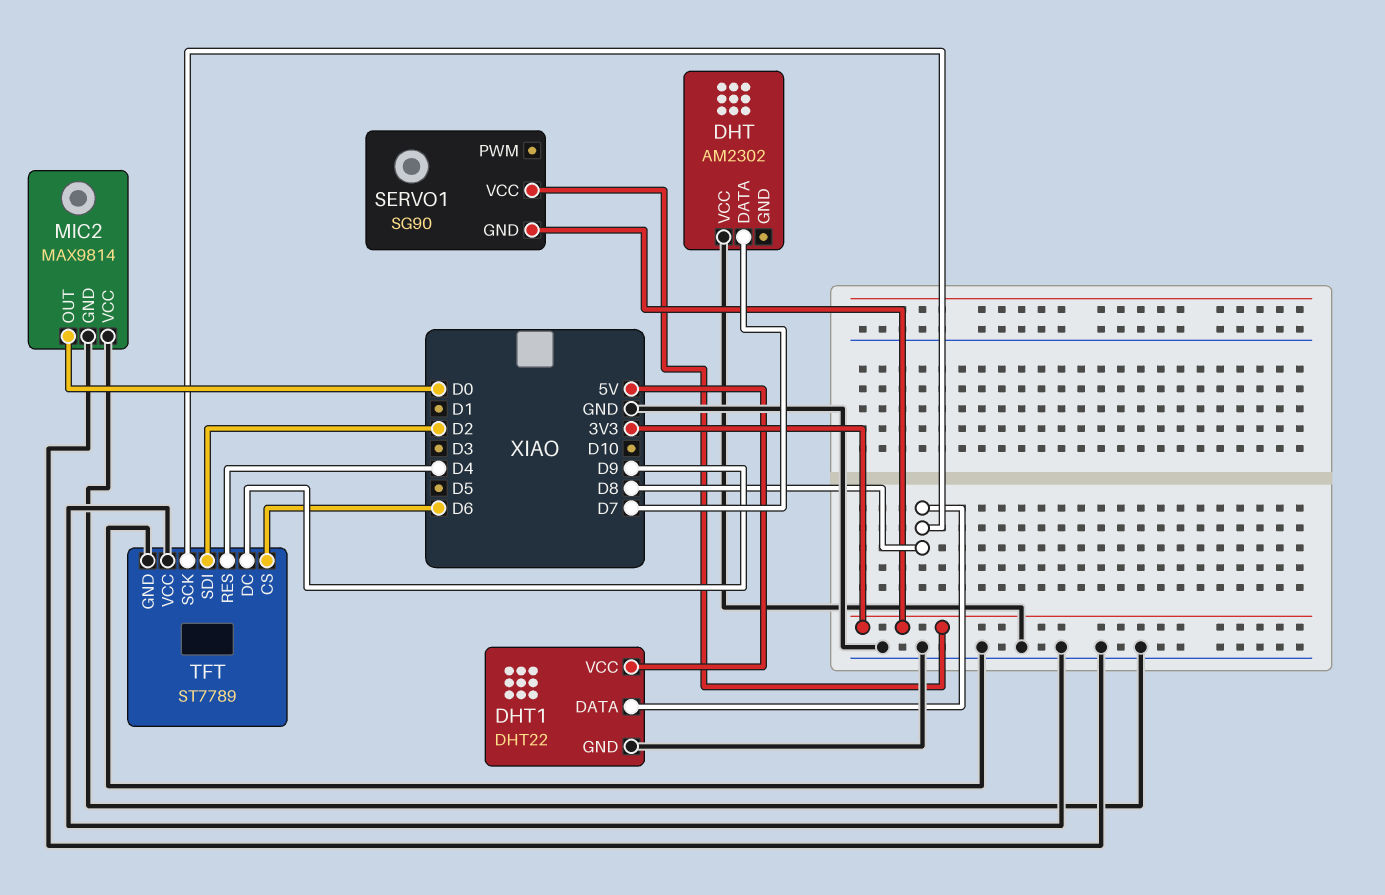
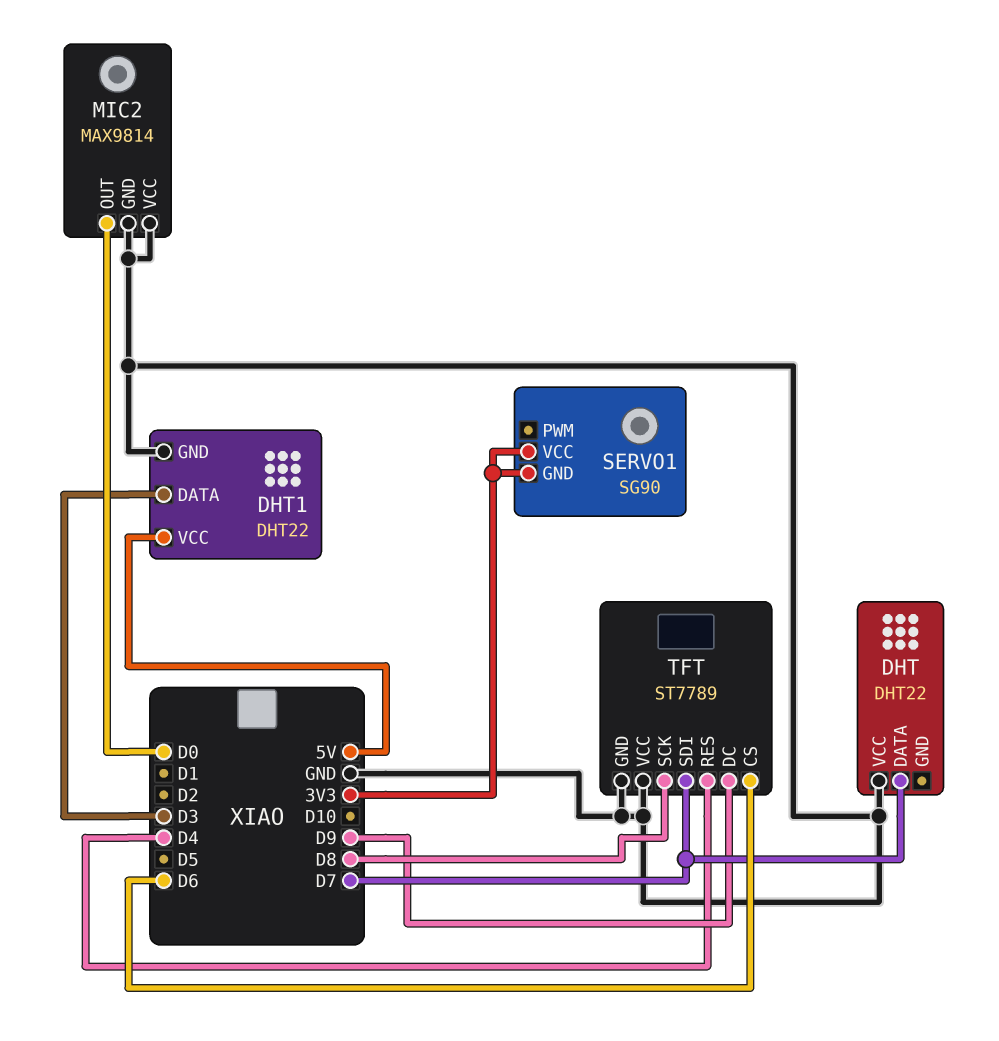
DHT: AM2302 -> DHT22
DHT1 pin DATA: D8 -> D3
TFT pin SDI: D2 -> D7

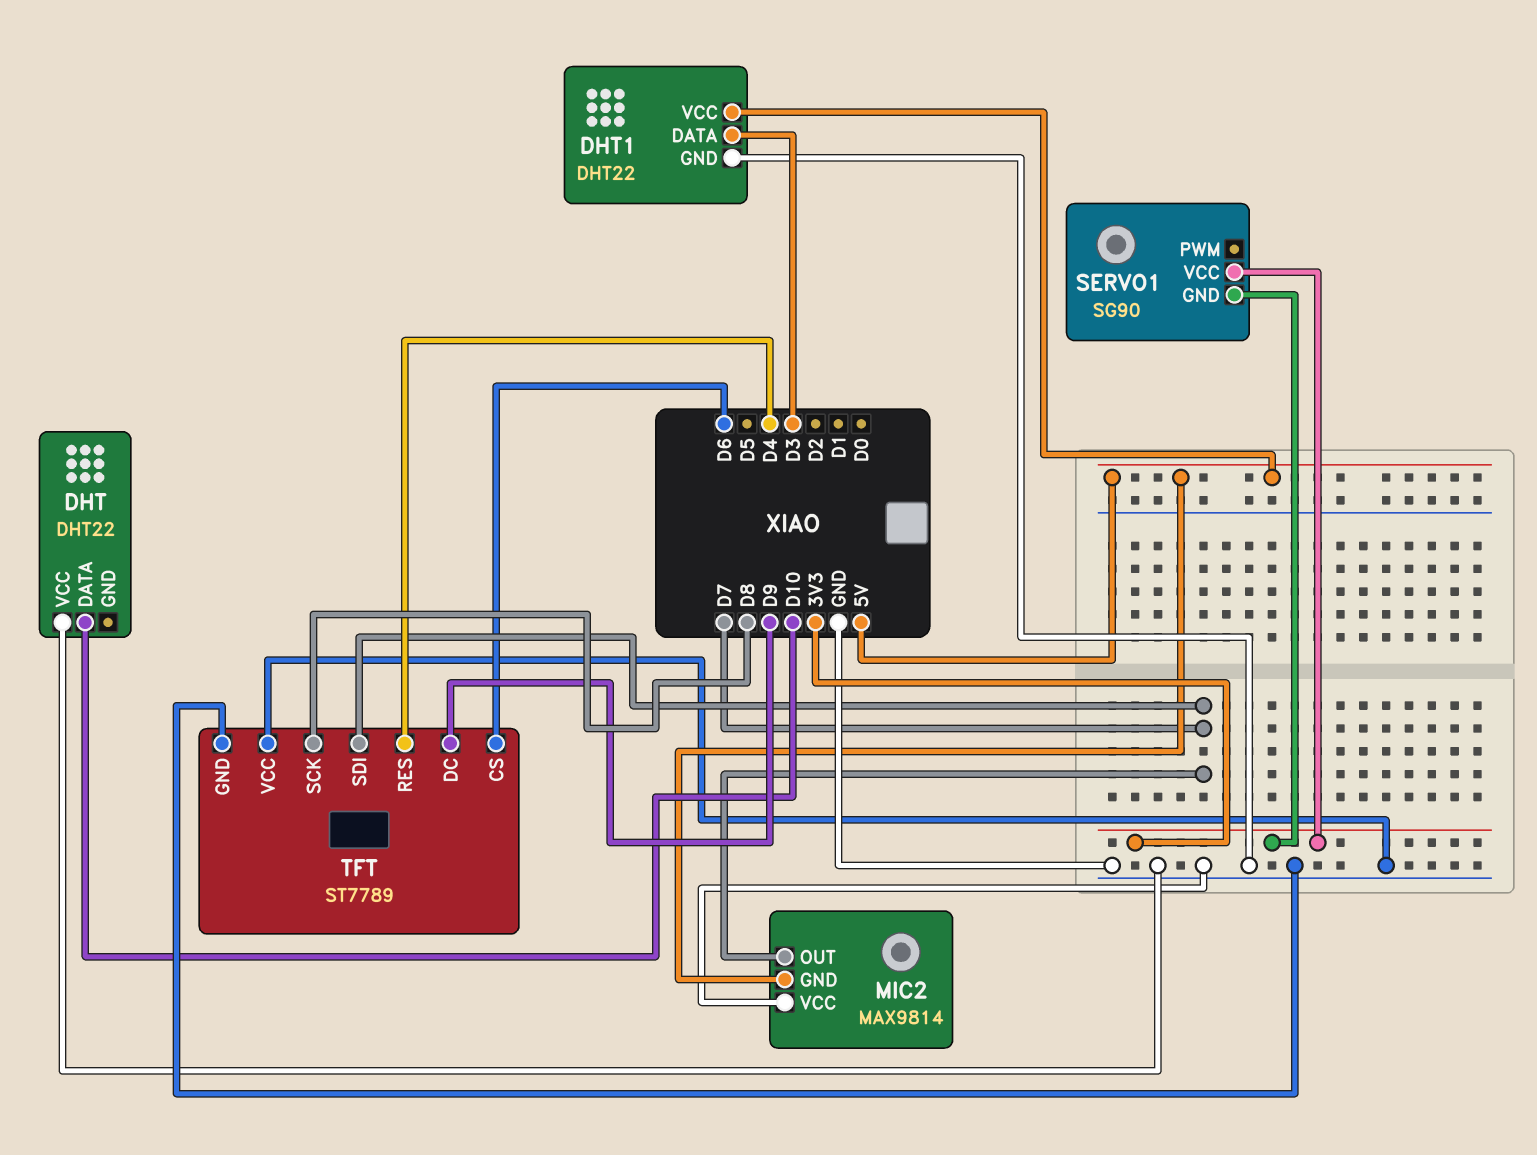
DHT pin DATA: D7 -> D10
MIC2 pin GND: GND -> 5V
MIC2 pin OUT: D0 -> D7

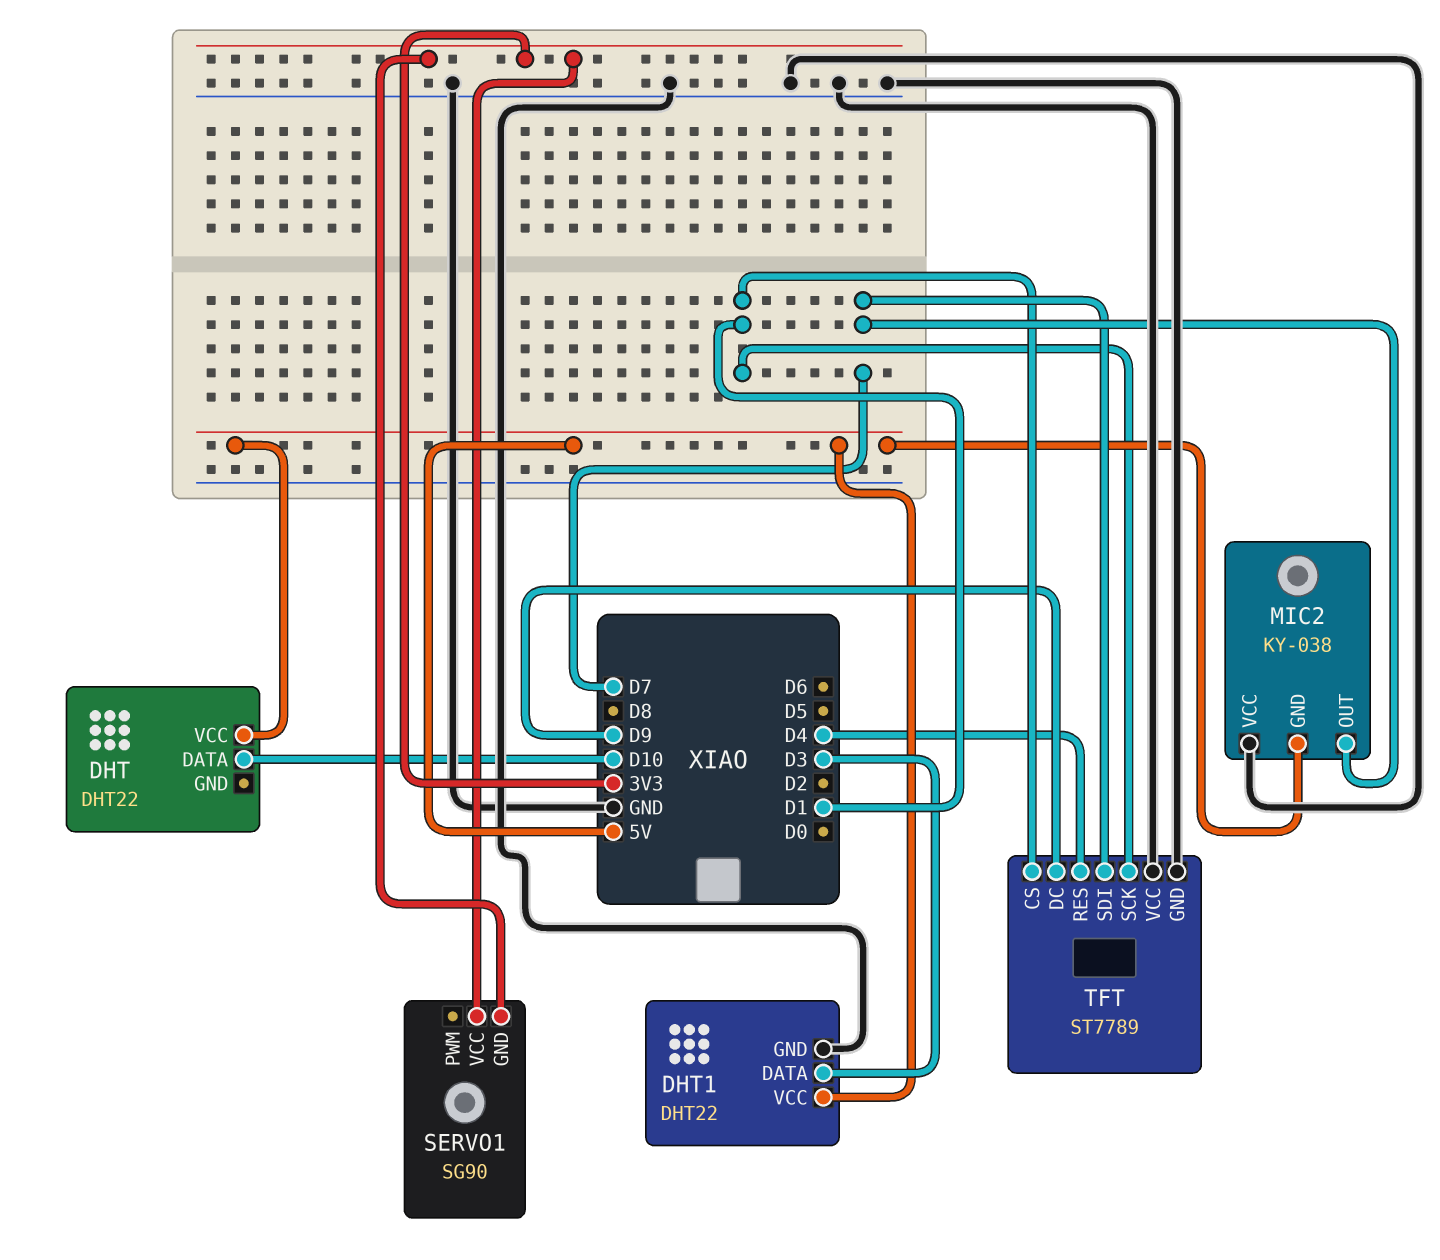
DHT pin VCC: GND -> 5V
MIC2: MAX9814 -> KY-038
TFT pin CS: D6 -> D1
TFT pin SCK: D8 -> D1

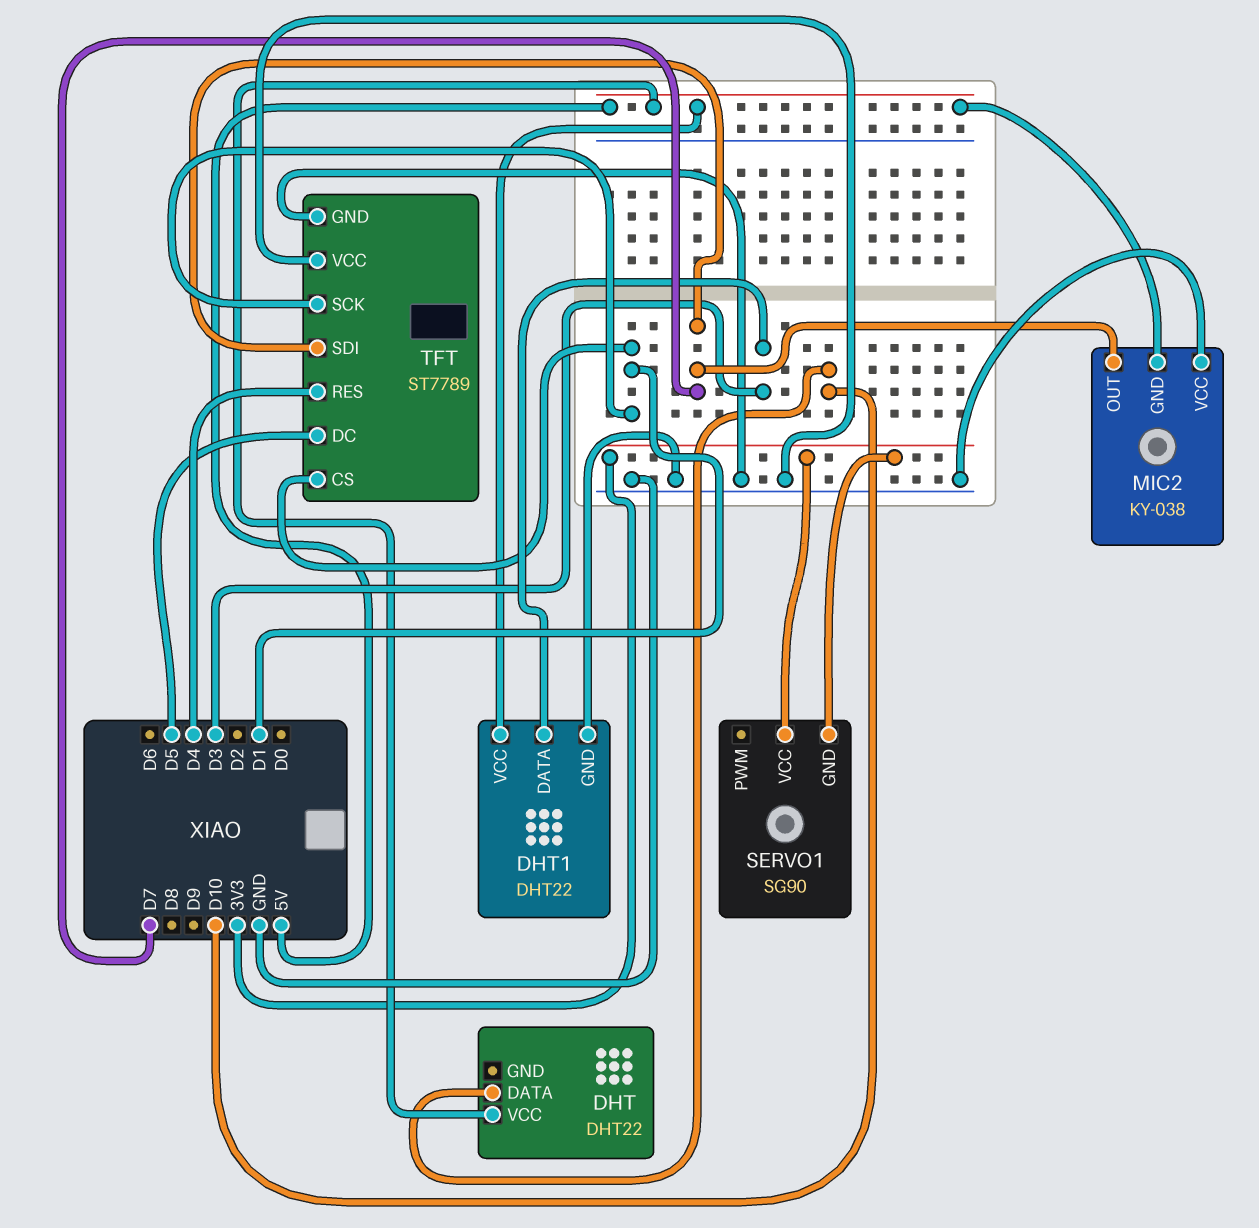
TFT pin DC: D9 -> D5

